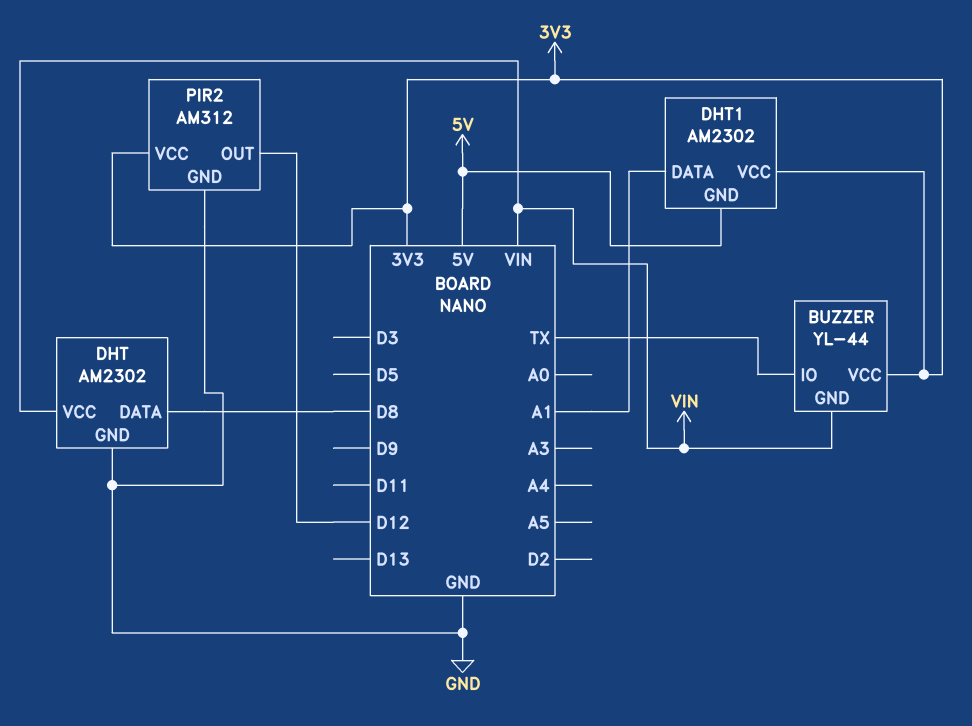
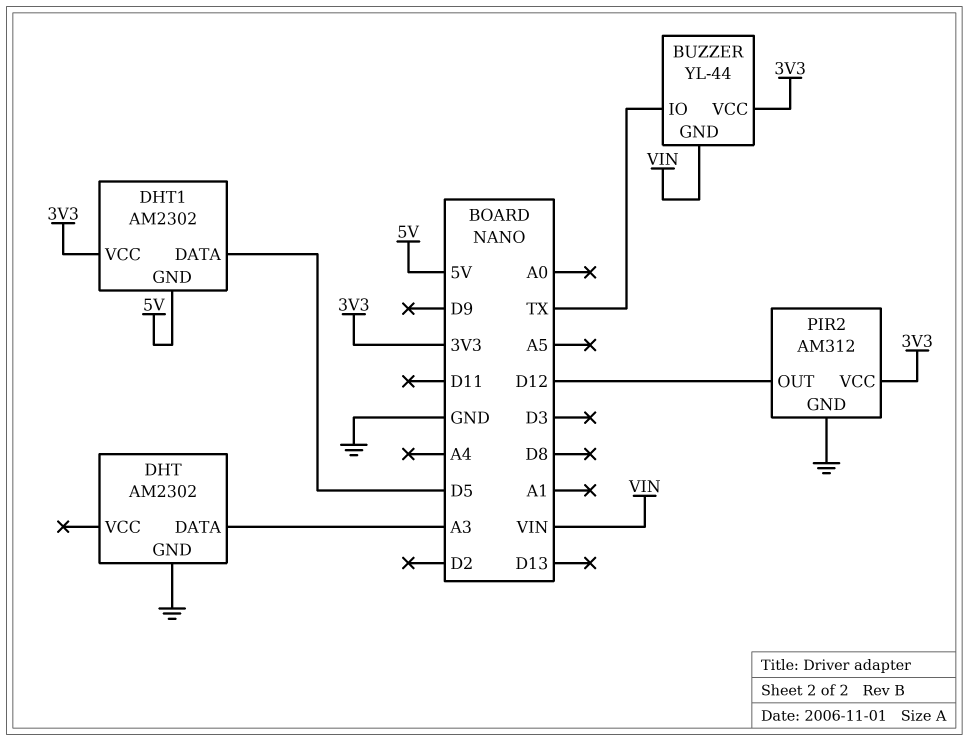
DHT pin DATA: D8 -> A3
DHT pin VCC: VIN -> none
DHT1 pin DATA: A1 -> D5

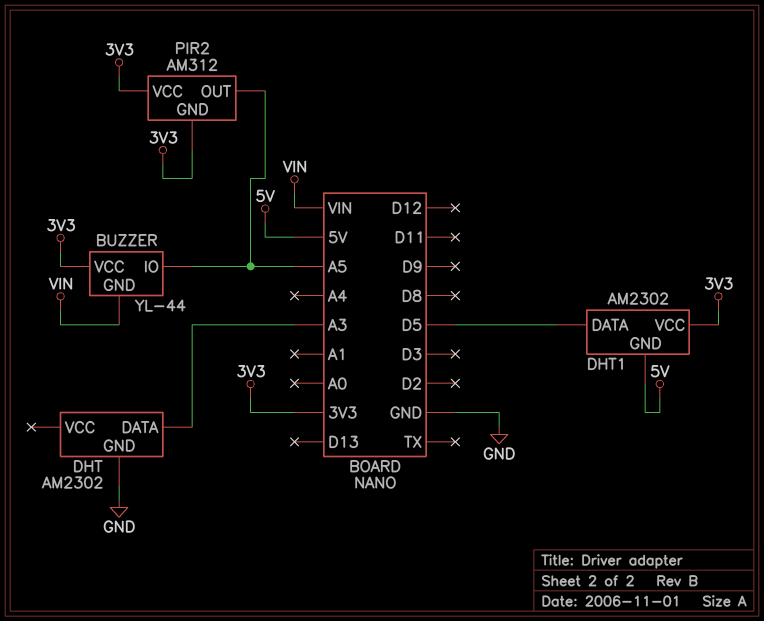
BUZZER pin IO: TX -> A5
PIR2 pin GND: GND -> 3V3
PIR2 pin OUT: D12 -> A5

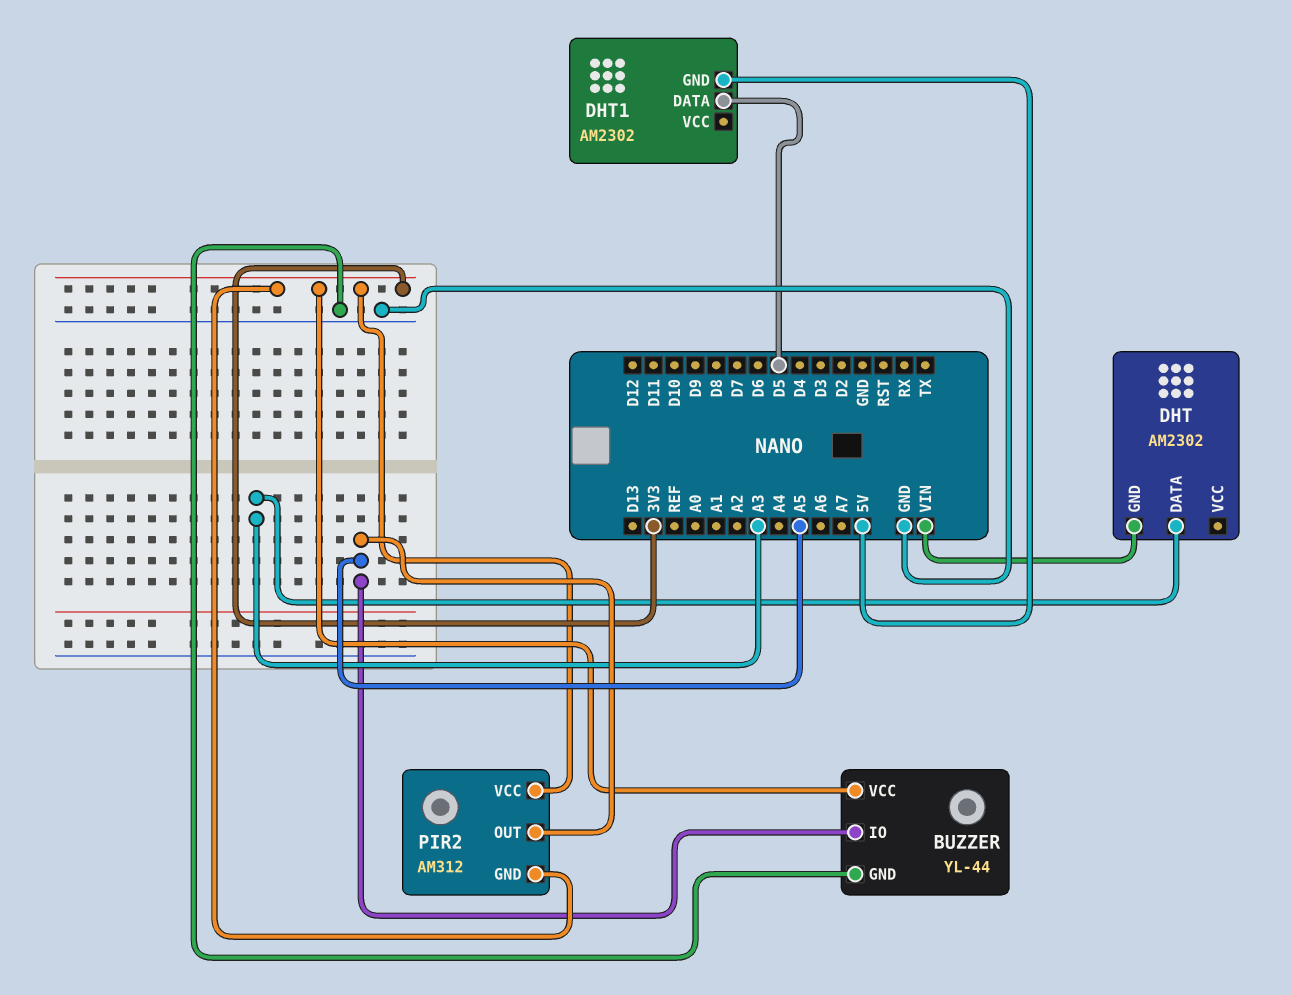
BUZZER pin GND: VIN -> GND
DHT pin GND: GND -> VIN
DHT1 pin VCC: 3V3 -> none

